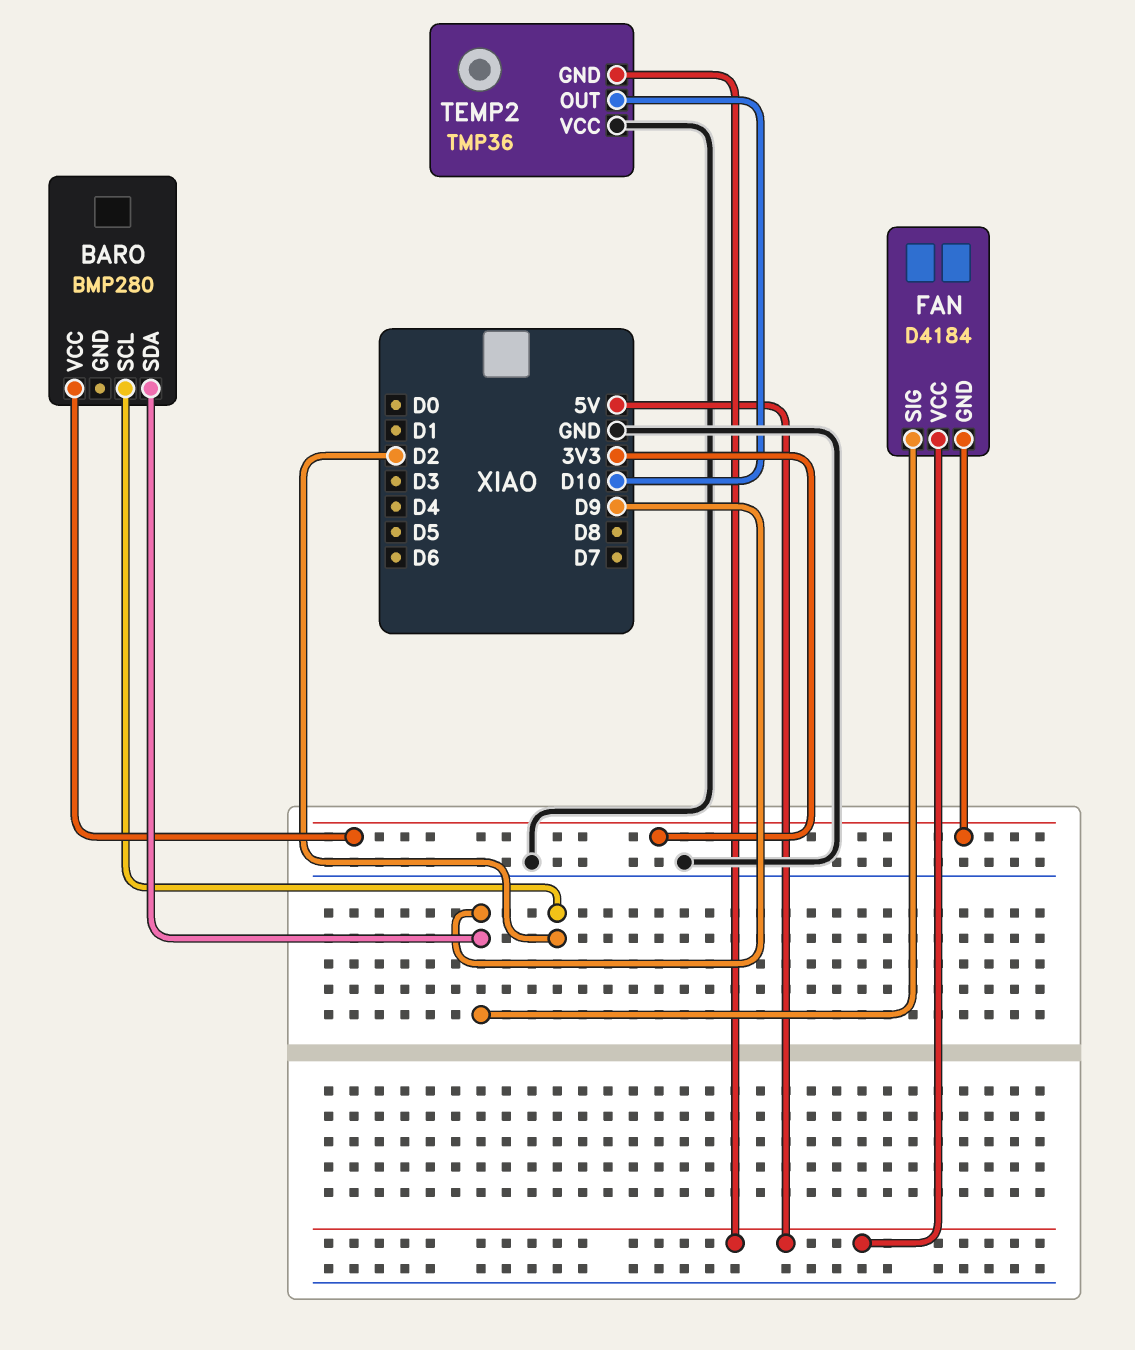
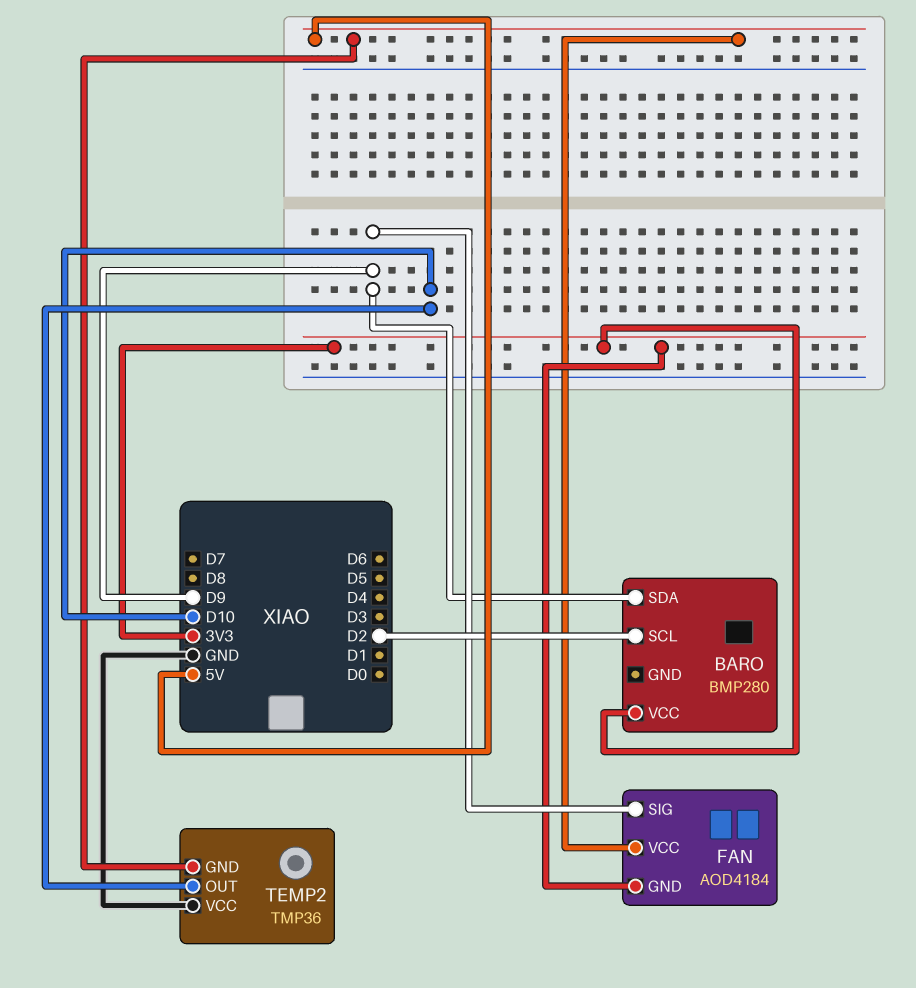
FAN: D4184 -> AOD4184

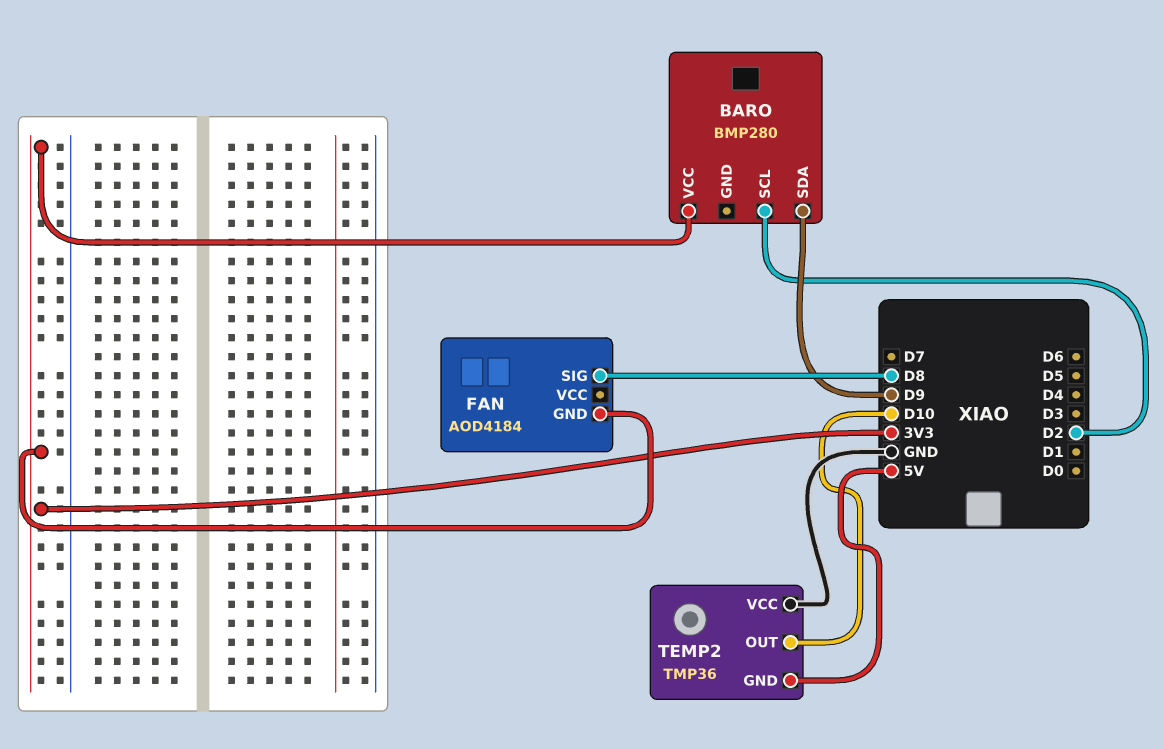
FAN pin SIG: D9 -> D8
FAN pin VCC: 5V -> none

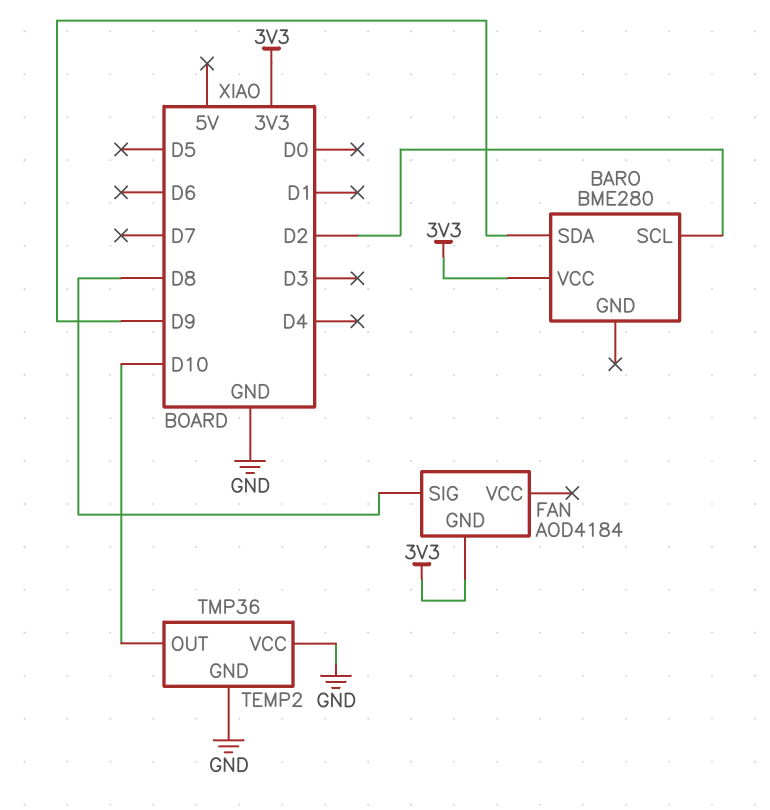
BARO: BMP280 -> BME280
TEMP2 pin GND: 5V -> GND

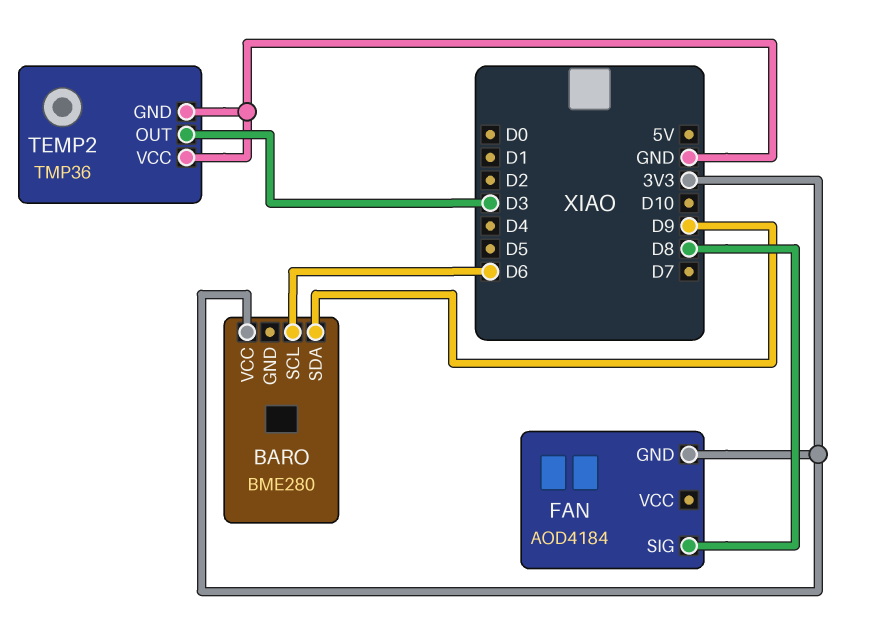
BARO pin SCL: D2 -> D6
TEMP2 pin OUT: D10 -> D3

